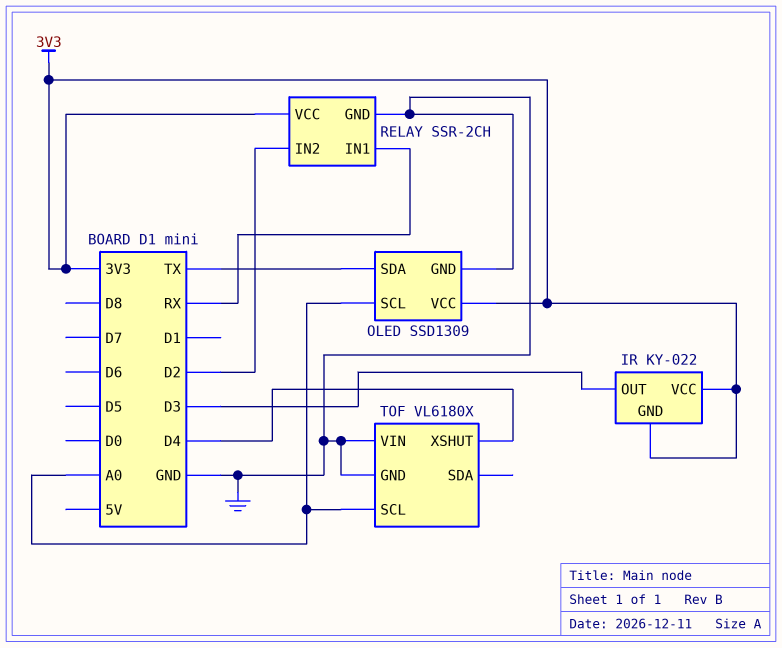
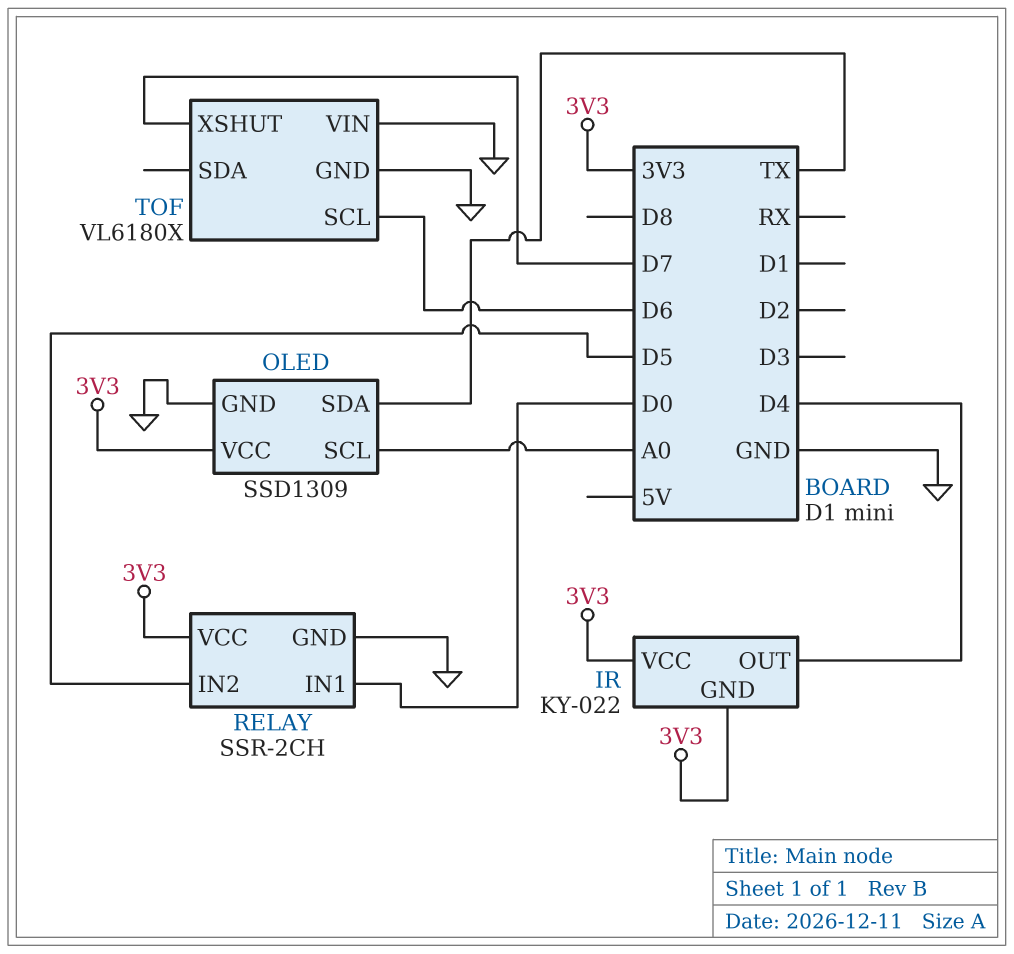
IR pin OUT: D3 -> D4
RELAY pin IN1: RX -> D0
RELAY pin IN2: D2 -> D5
TOF pin SCL: A0 -> D6
TOF pin XSHUT: D4 -> D7

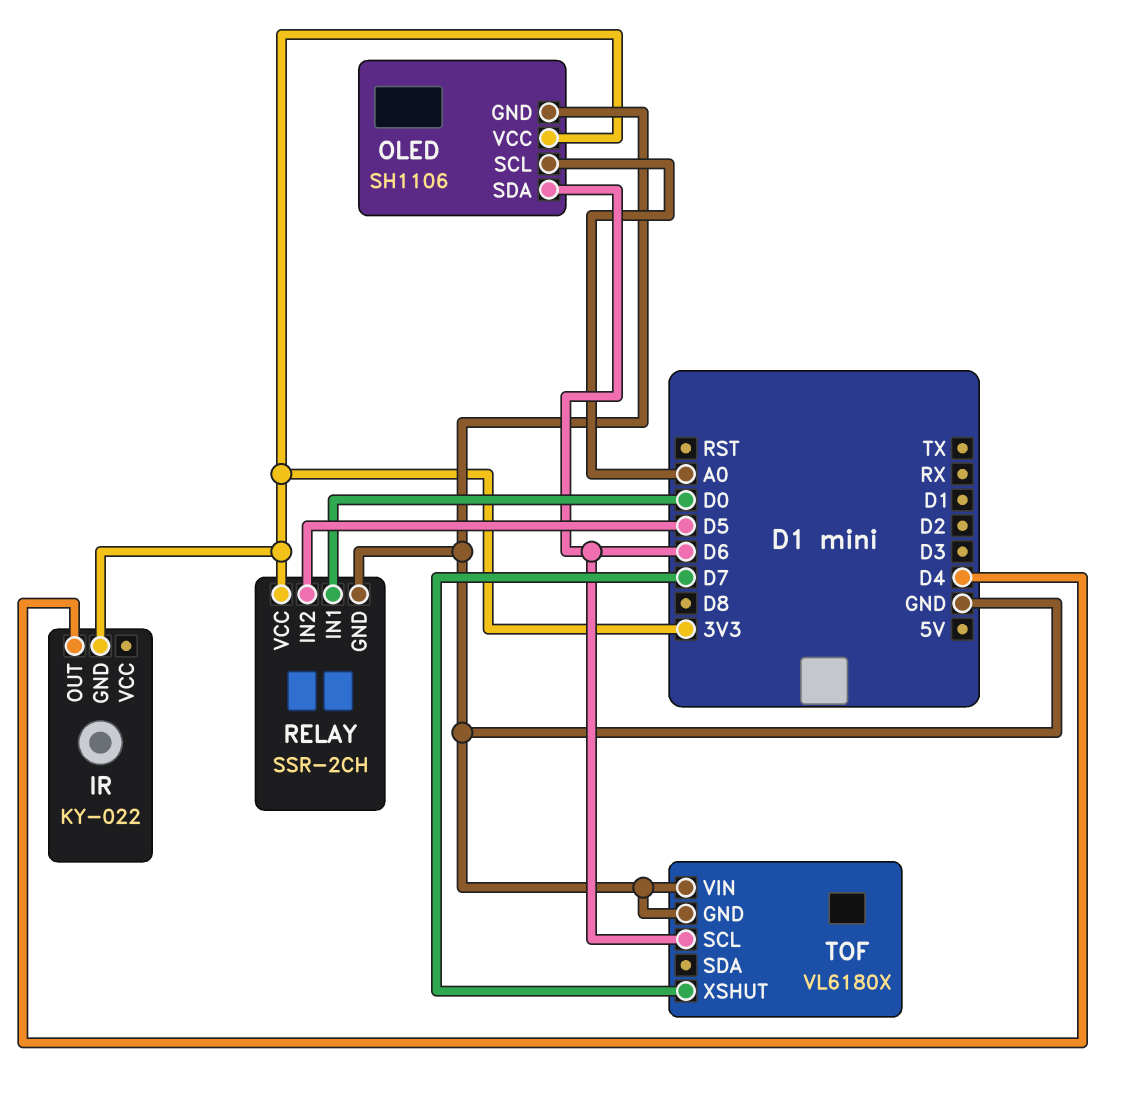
IR pin VCC: 3V3 -> none
OLED: SSD1309 -> SH1106
OLED pin SDA: TX -> D6

